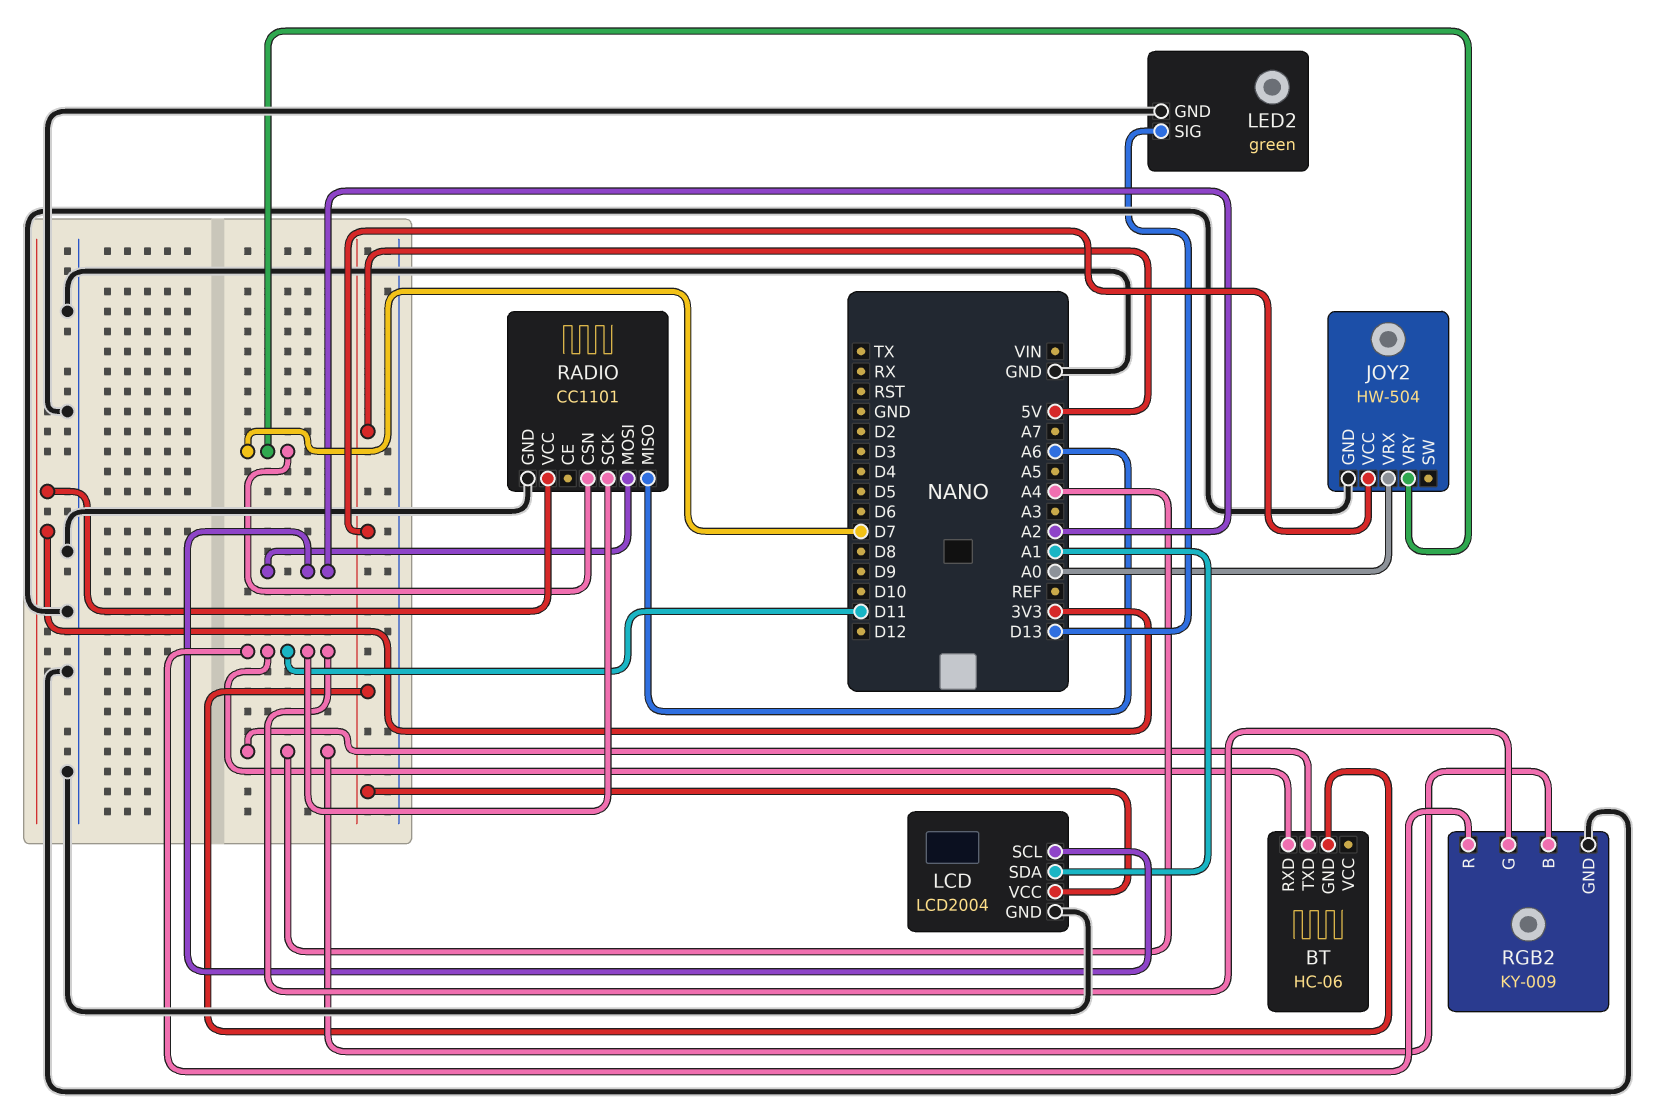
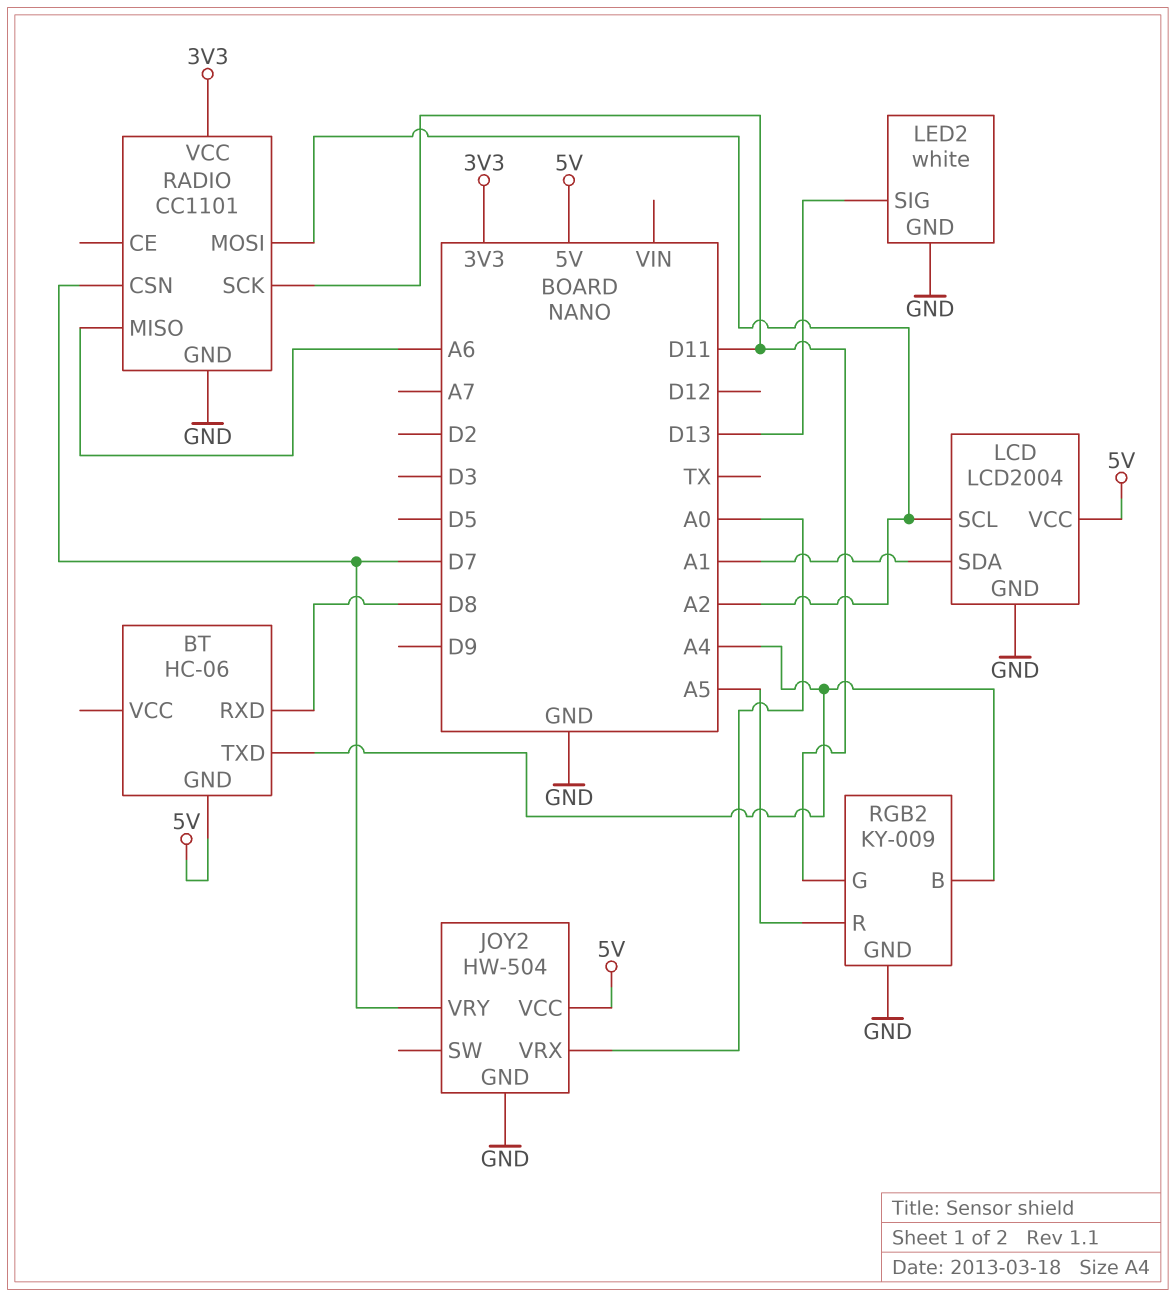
BT pin RXD: D11 -> D8
LED2: green -> white
RGB2 pin R: D11 -> A5

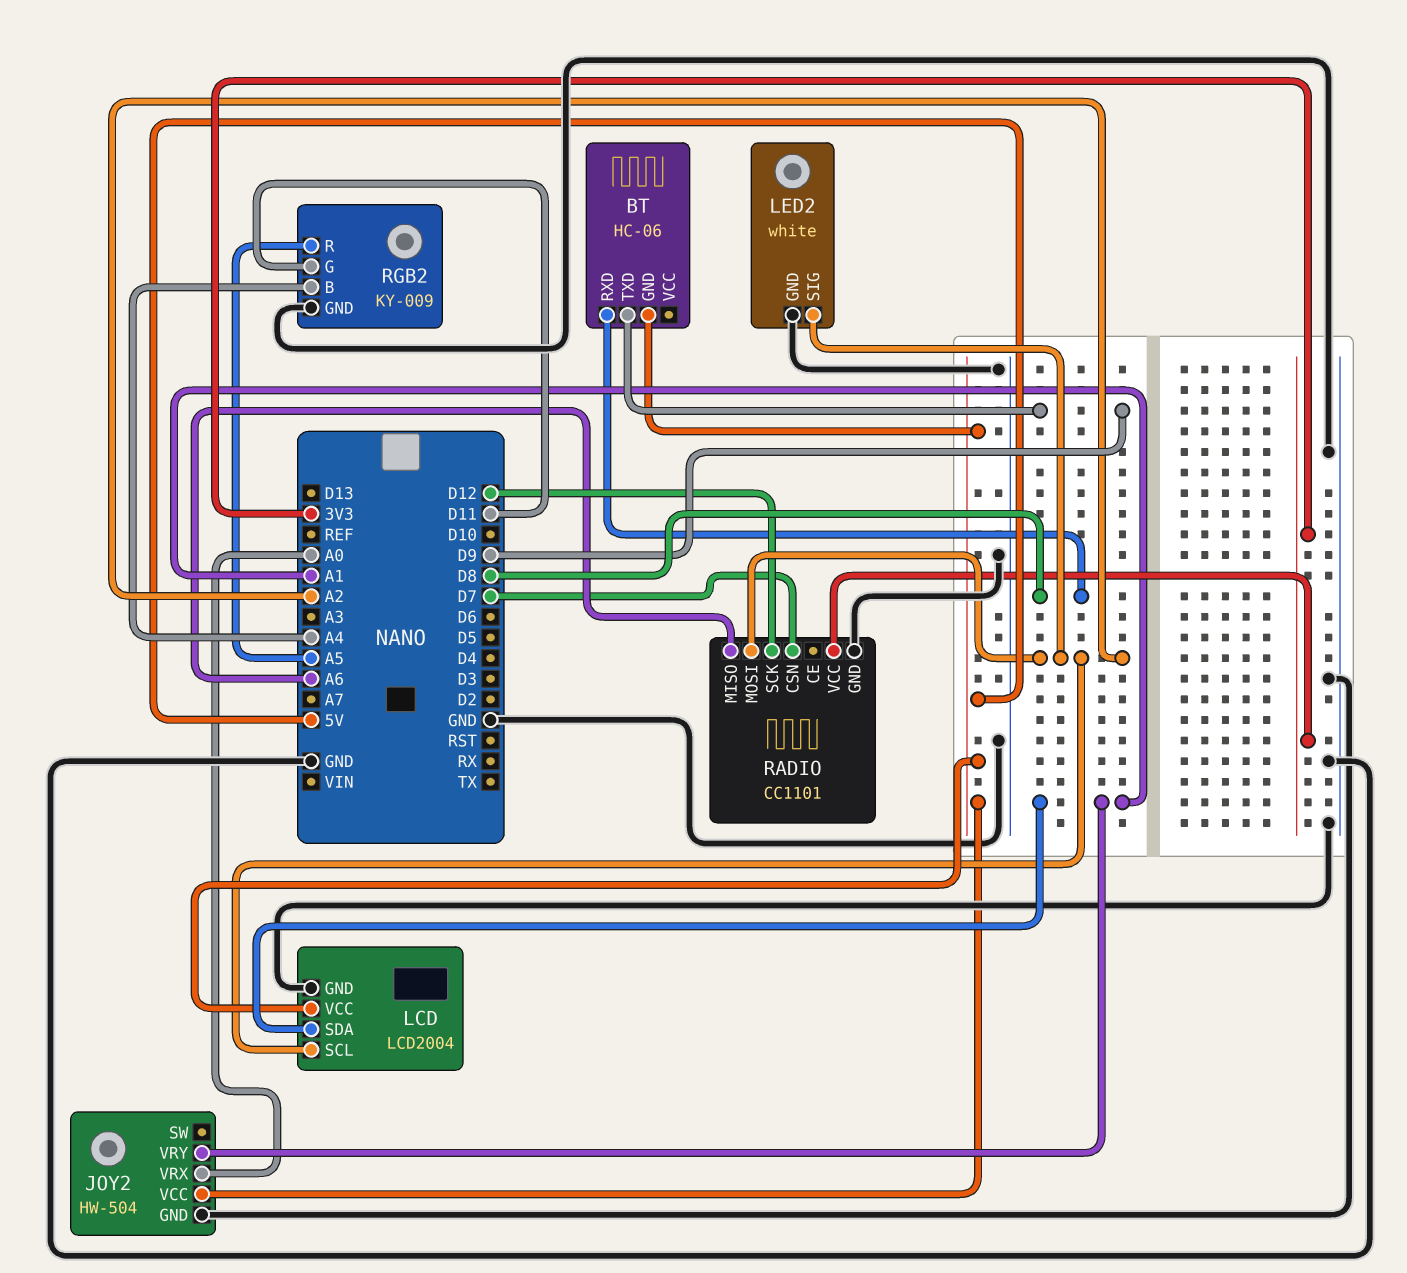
BT pin TXD: A4 -> D9
JOY2 pin VRY: D7 -> A1
LED2 pin SIG: D13 -> A2
RADIO pin SCK: D11 -> D12

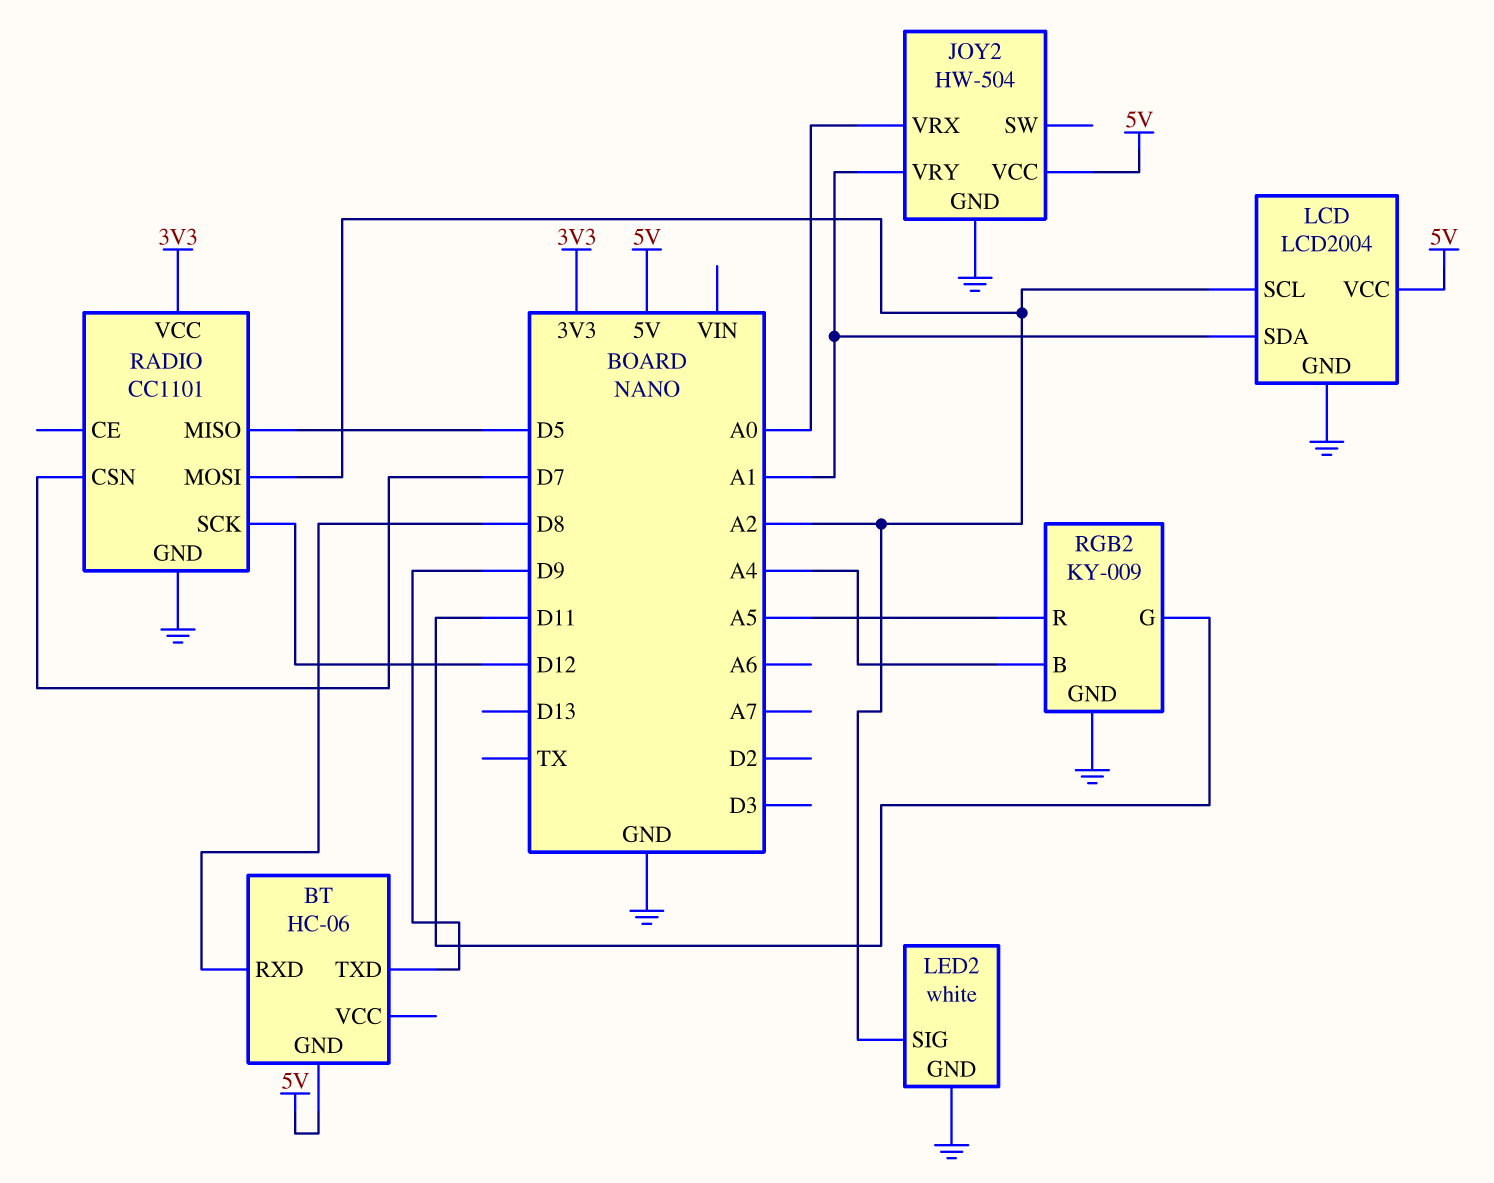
RADIO pin MISO: A6 -> D5

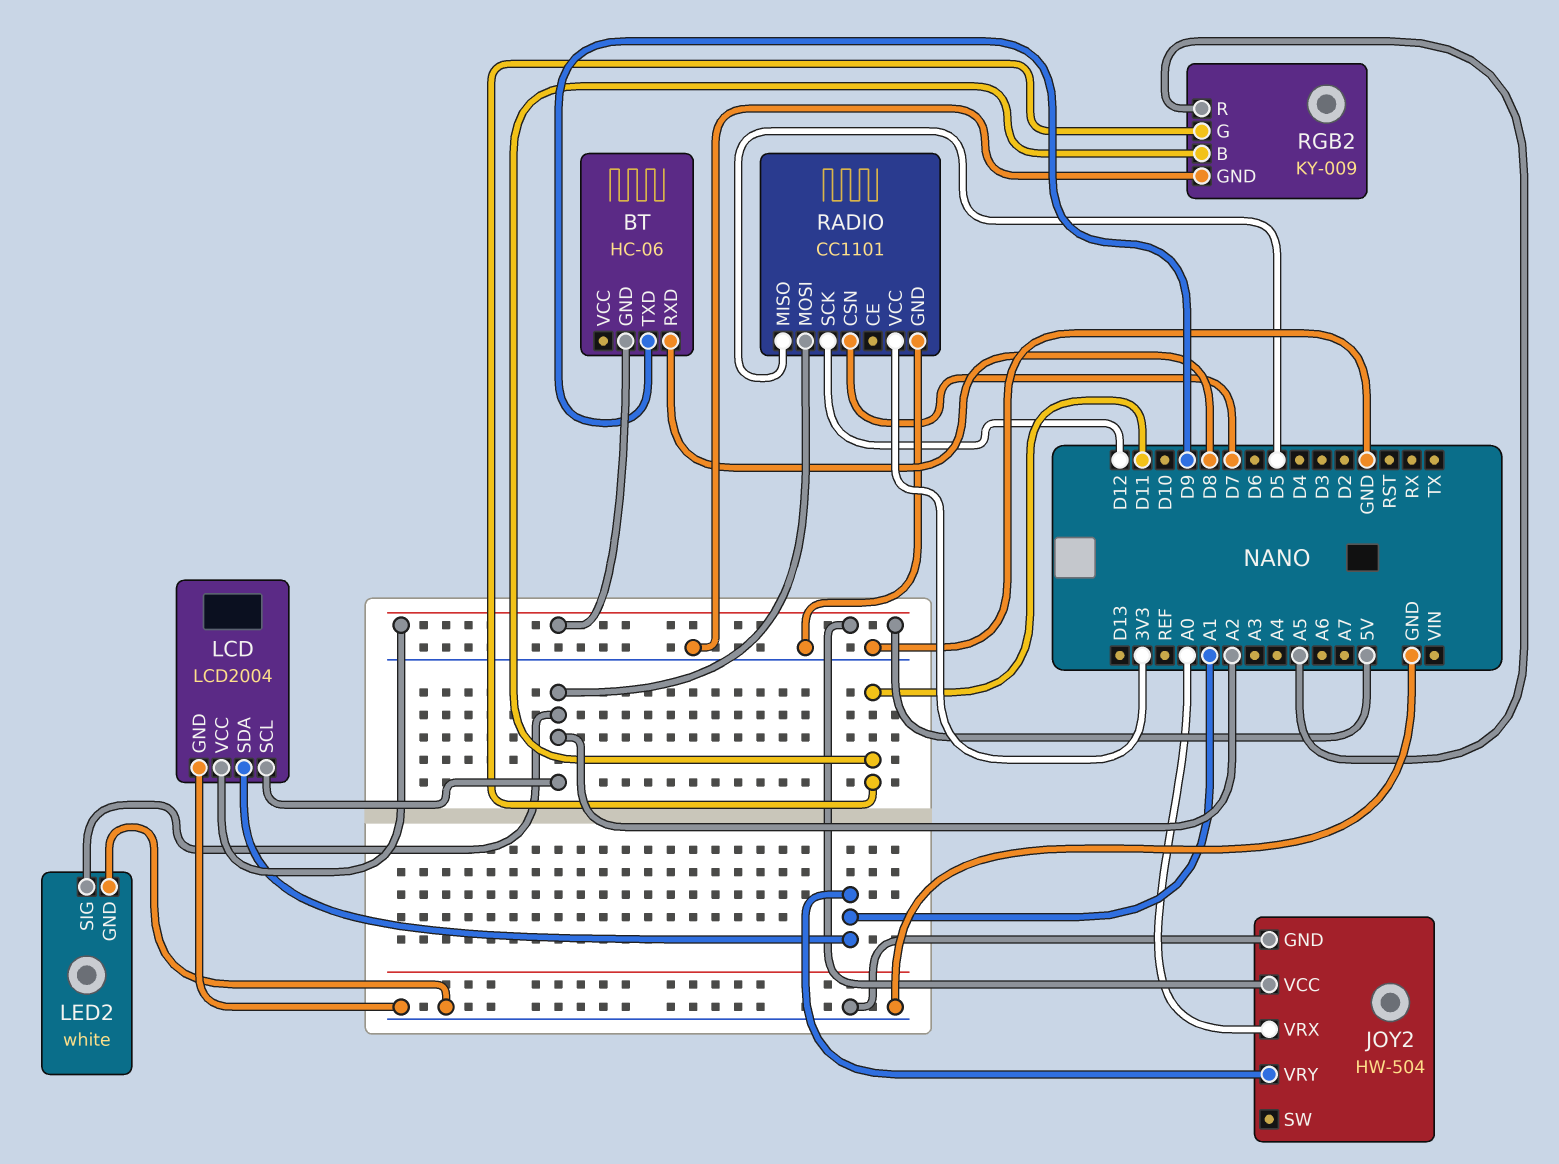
RGB2 pin B: A4 -> D11

